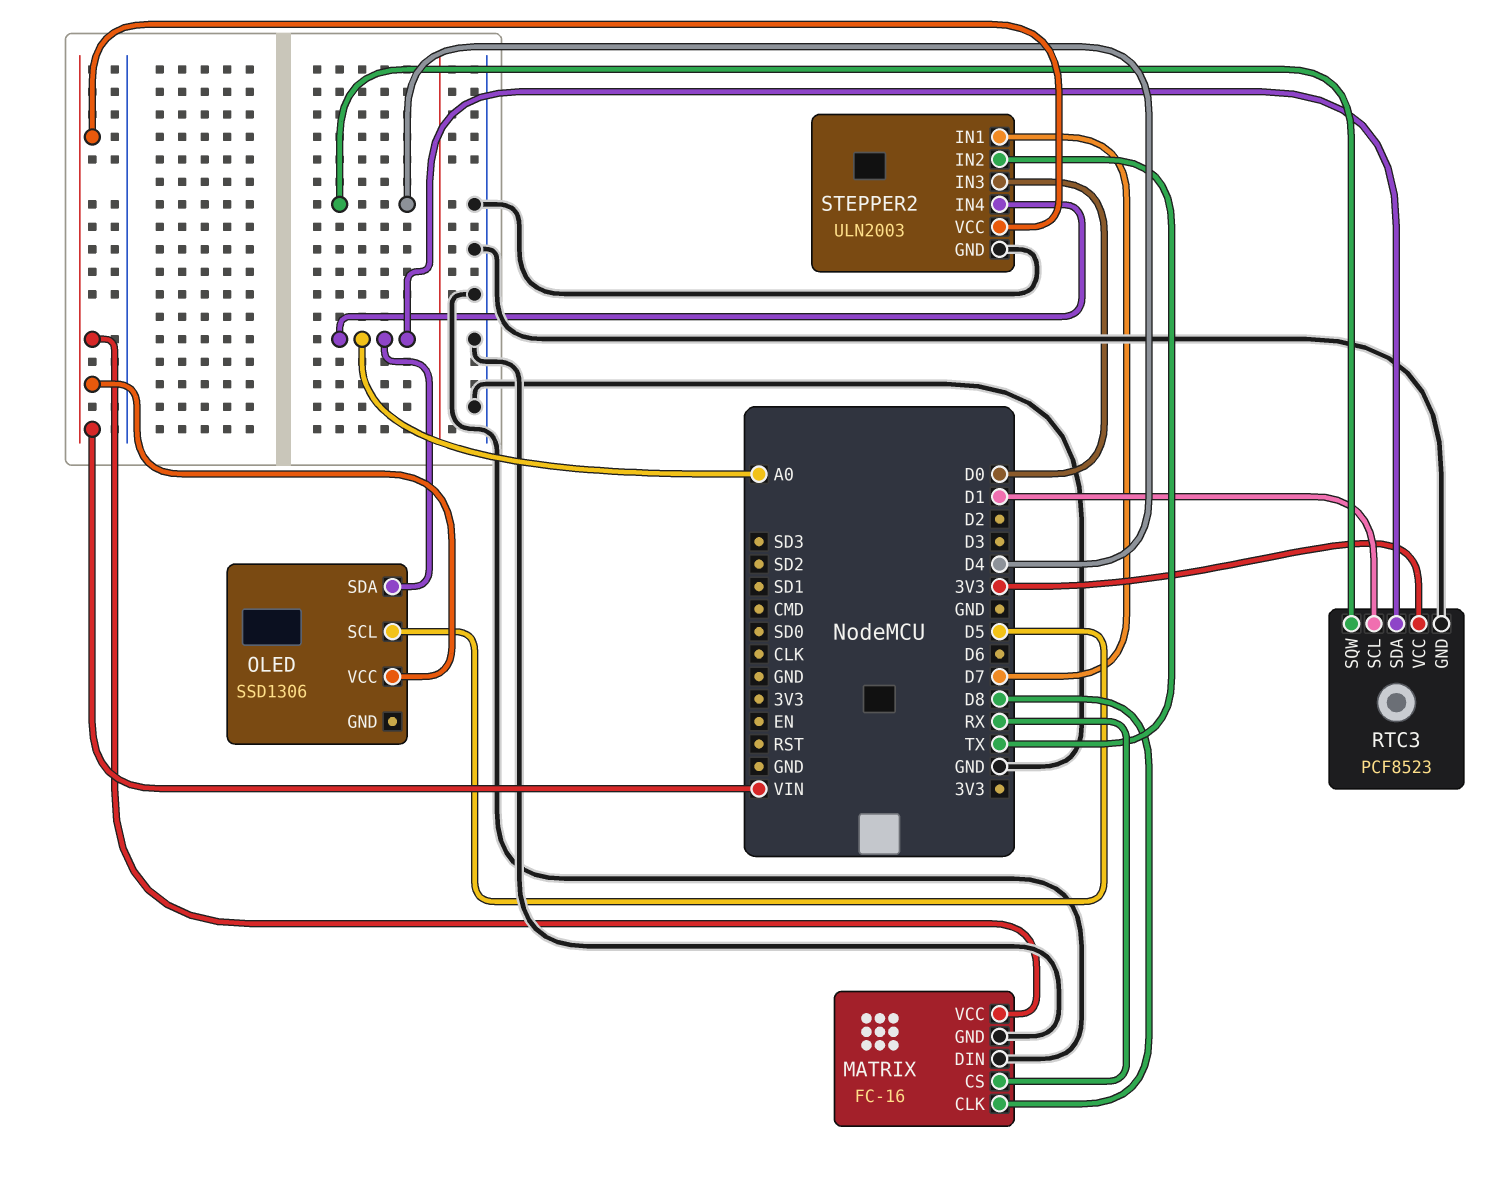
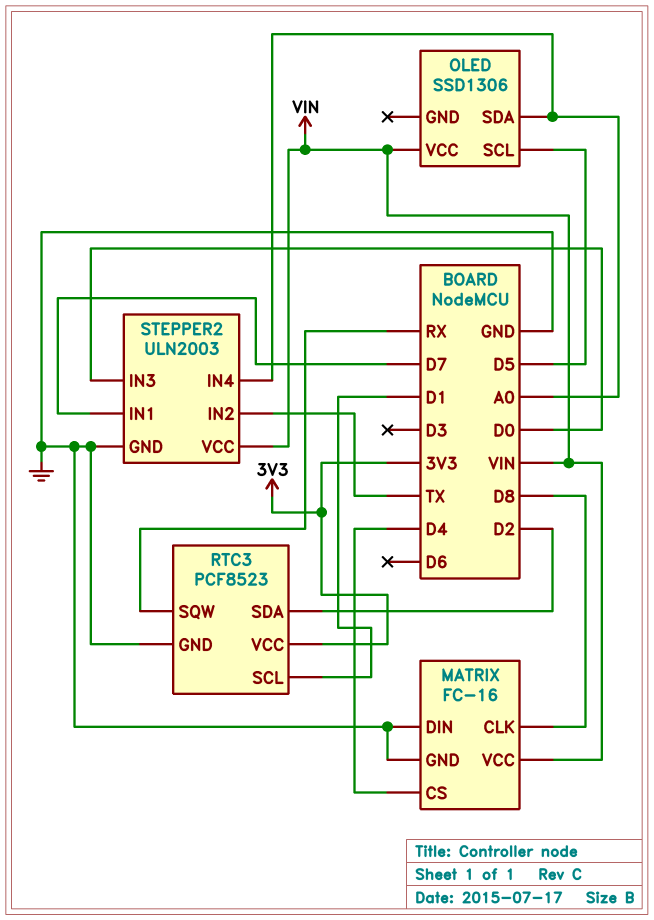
MATRIX pin CS: RX -> D4
RTC3 pin SDA: A0 -> D2
RTC3 pin SQW: D4 -> RX

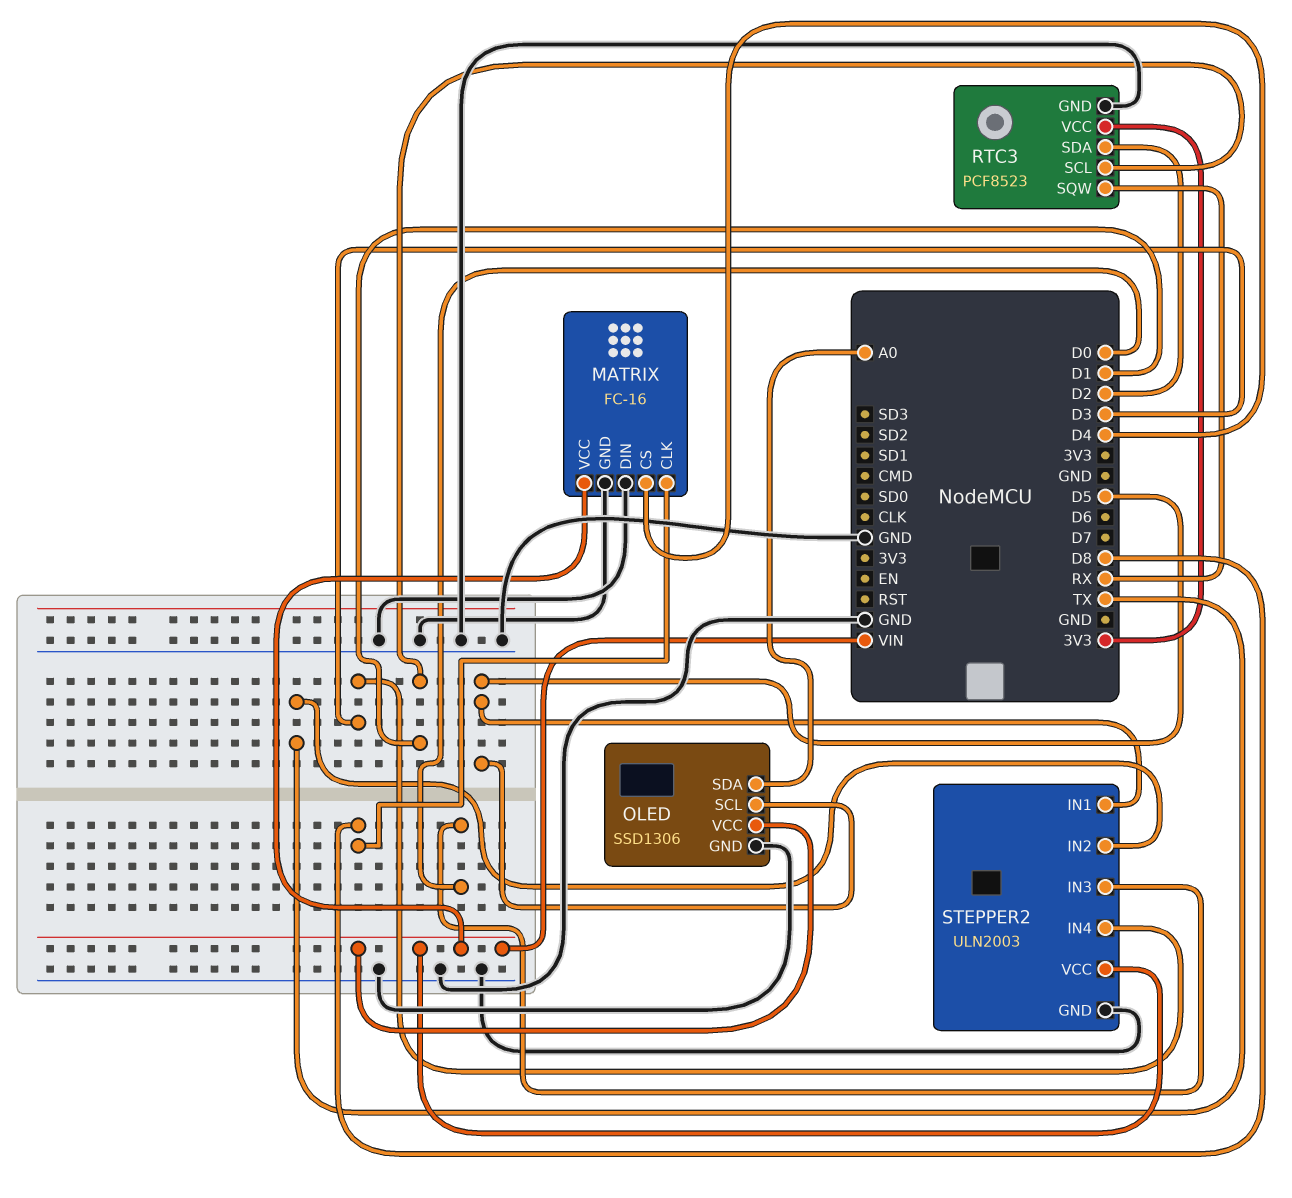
OLED pin GND: none -> GND
STEPPER2 pin IN1: D7 -> D5
STEPPER2 pin IN4: A0 -> D3

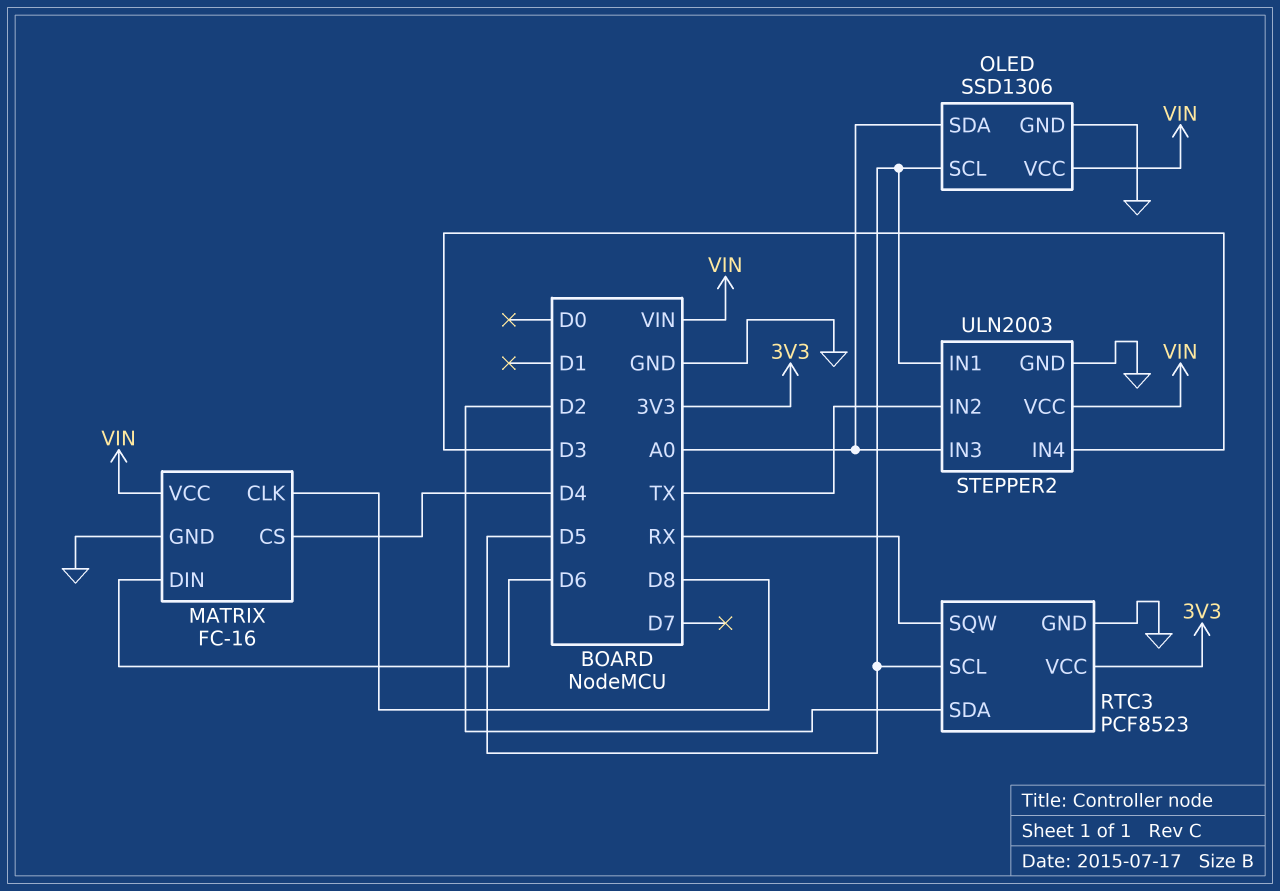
MATRIX pin DIN: GND -> D6
RTC3 pin SCL: D1 -> D5
STEPPER2 pin IN3: D0 -> A0

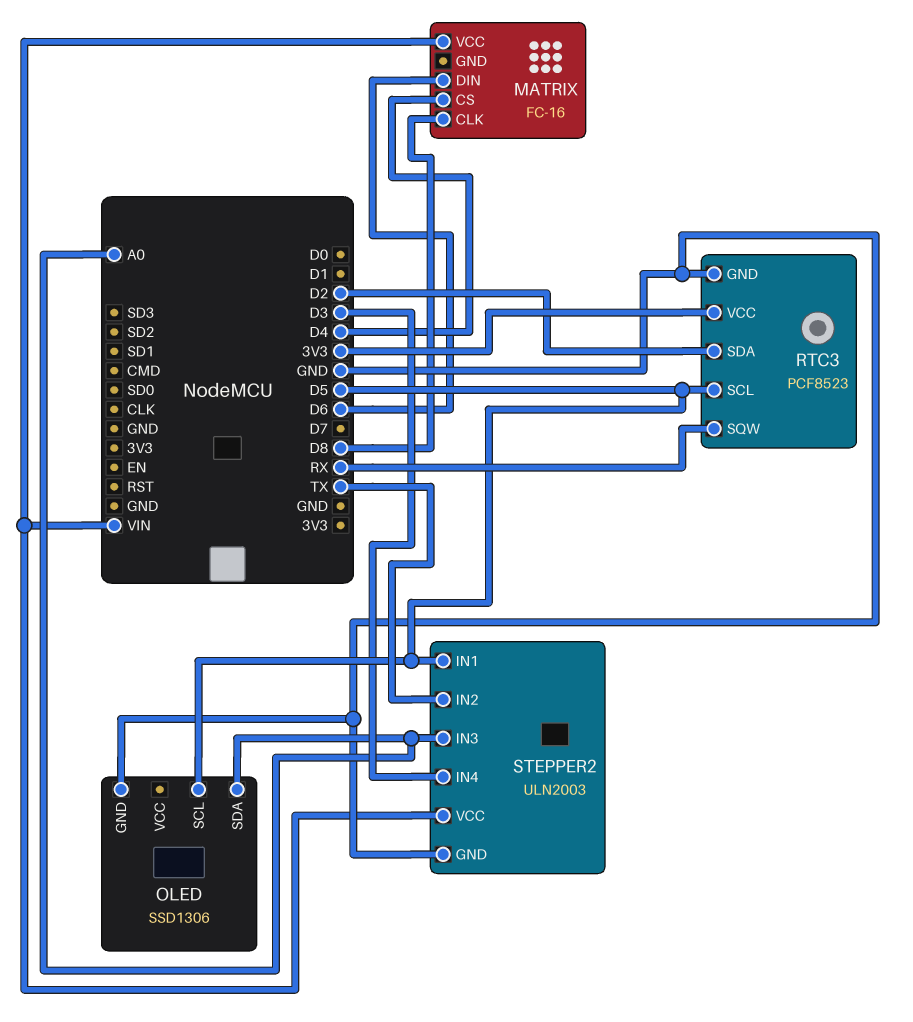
MATRIX pin GND: GND -> none
OLED pin VCC: VIN -> none

